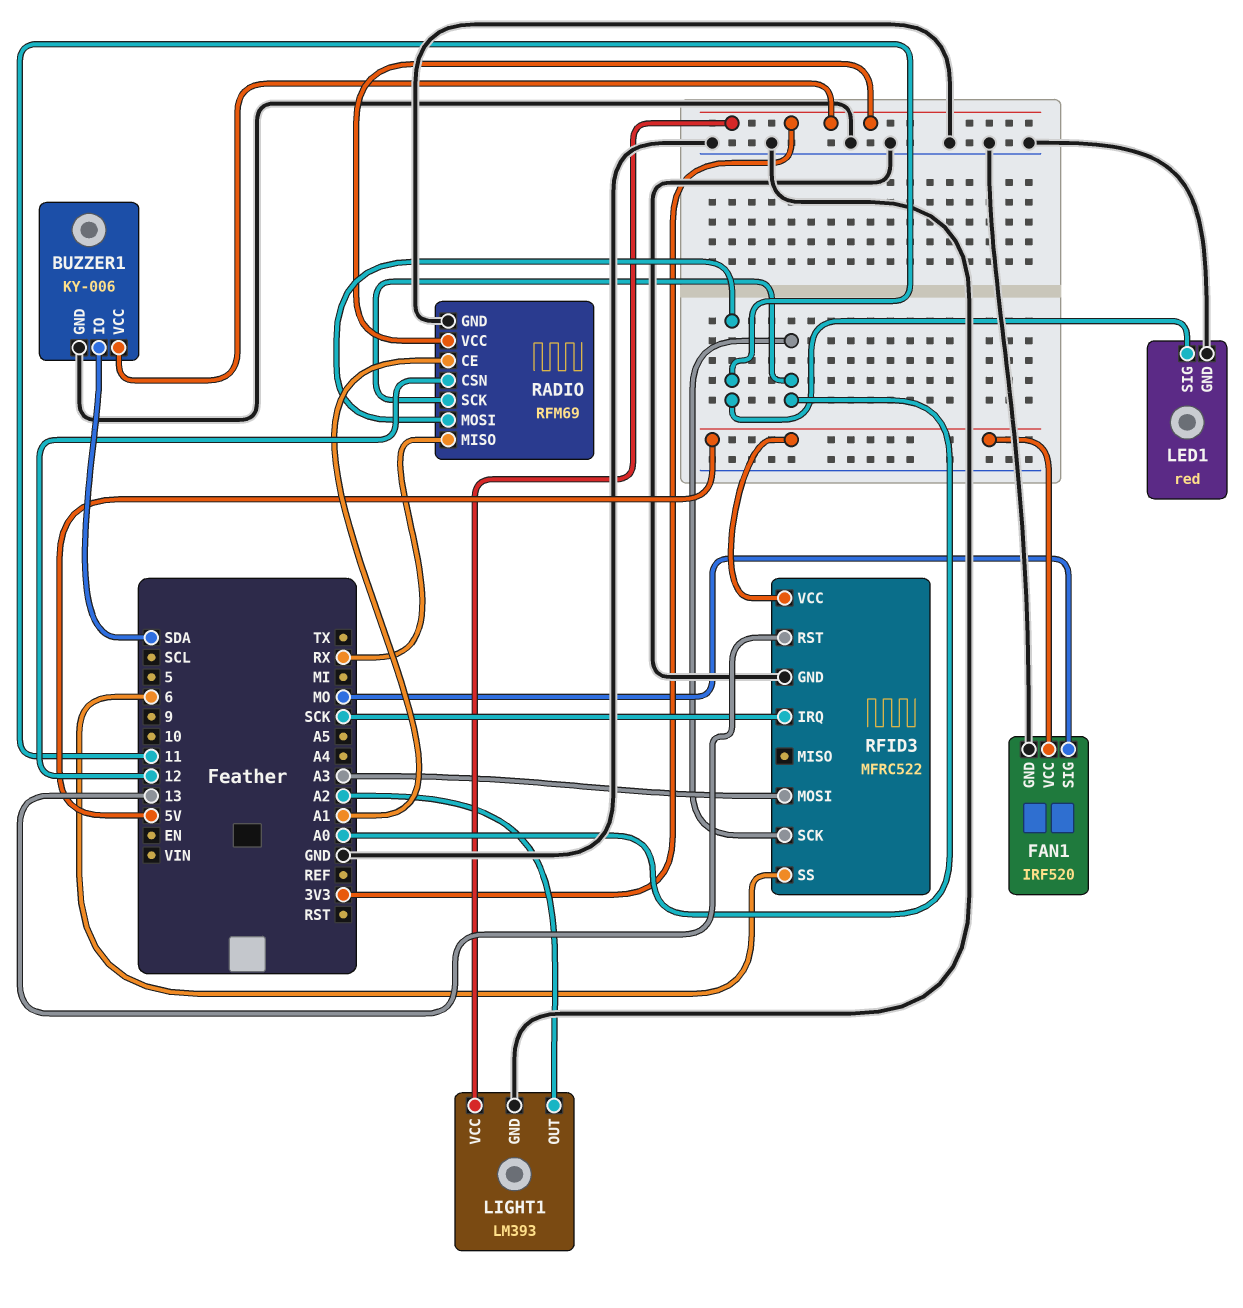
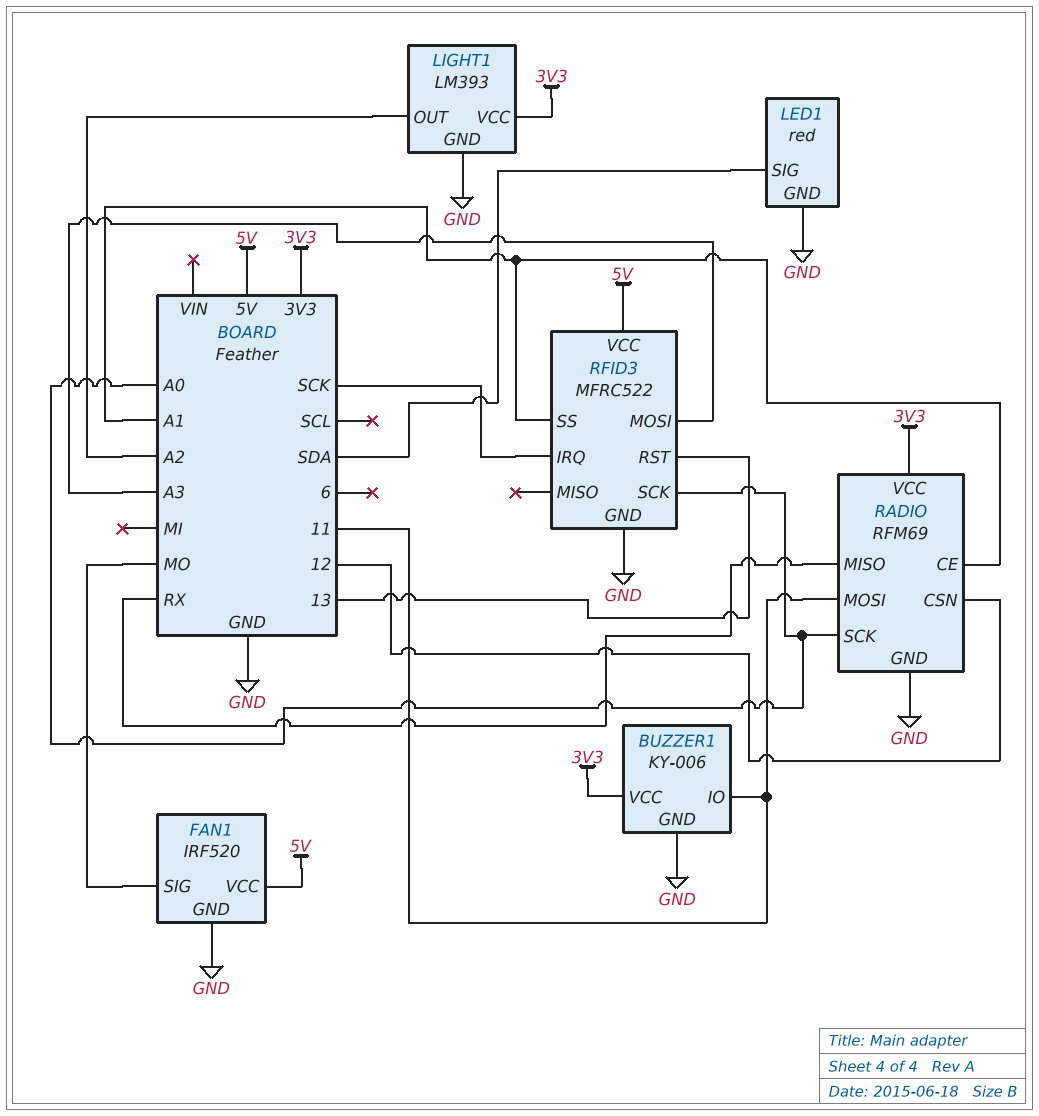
BUZZER1 pin IO: SDA -> 11
LED1 pin SIG: 11 -> SDA
RFID3 pin SS: 6 -> A1

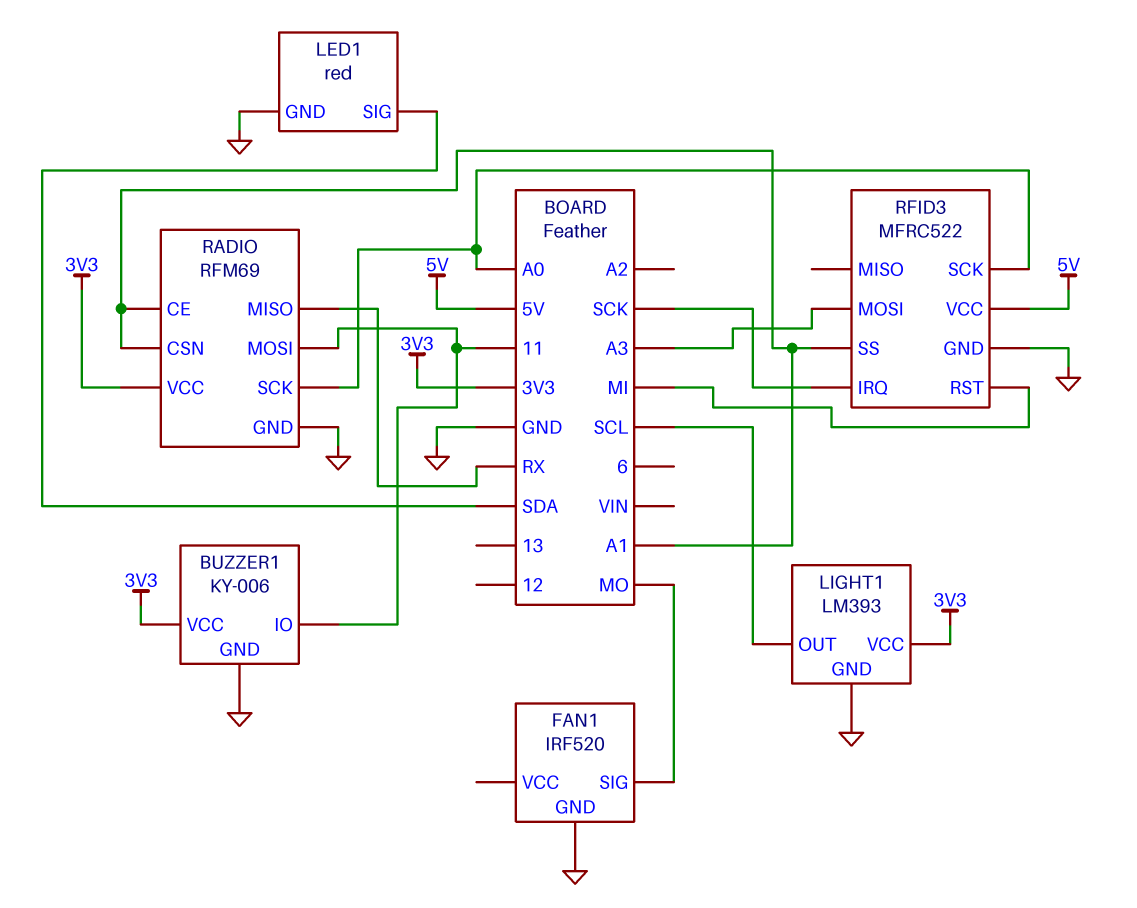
FAN1 pin VCC: 5V -> none
LIGHT1 pin OUT: A2 -> SCL
RADIO pin CSN: 12 -> A1
RFID3 pin RST: 13 -> MI

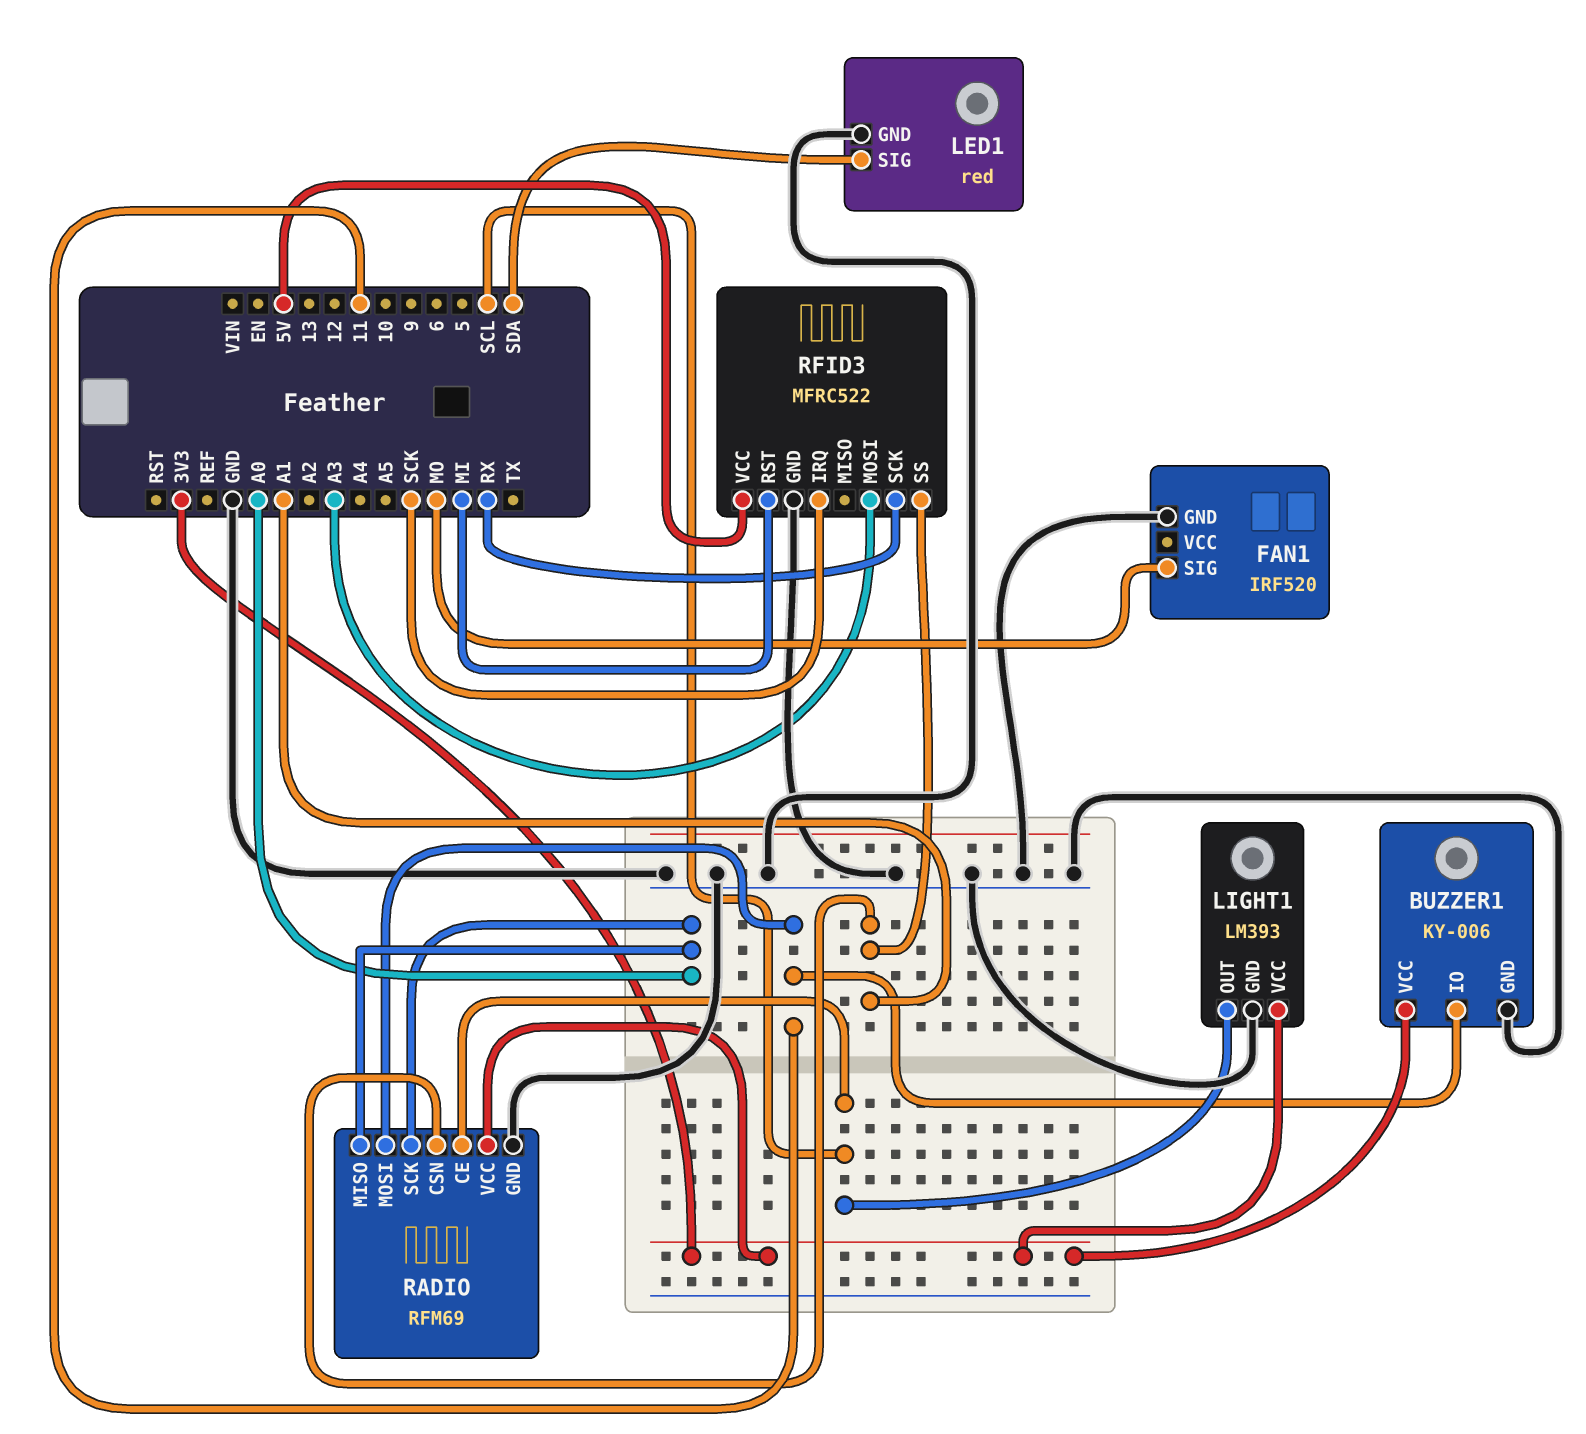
RADIO pin CE: A1 -> SCL
RADIO pin MISO: RX -> A0
RFID3 pin SCK: A0 -> RX

